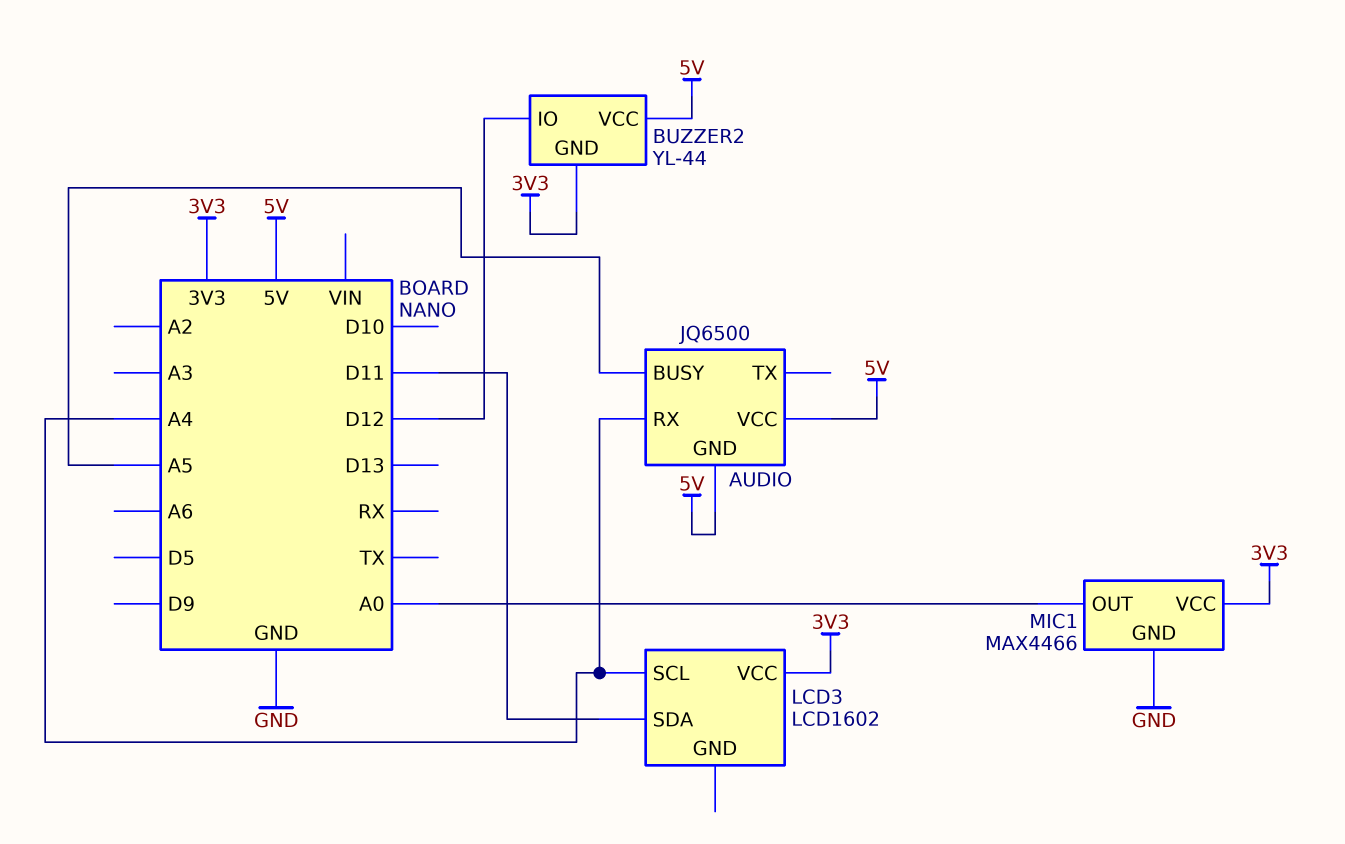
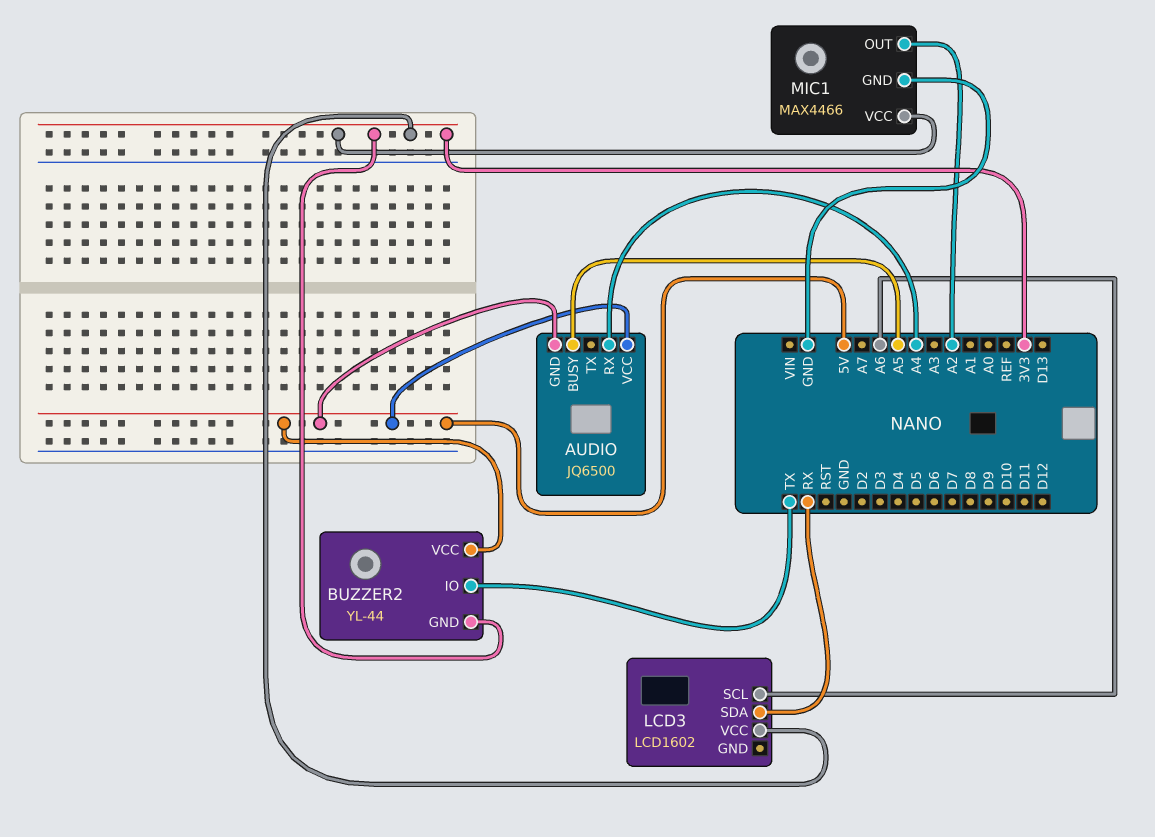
BUZZER2 pin IO: D12 -> TX
LCD3 pin SCL: A4 -> A6
LCD3 pin SDA: D11 -> RX
MIC1 pin OUT: A0 -> A2

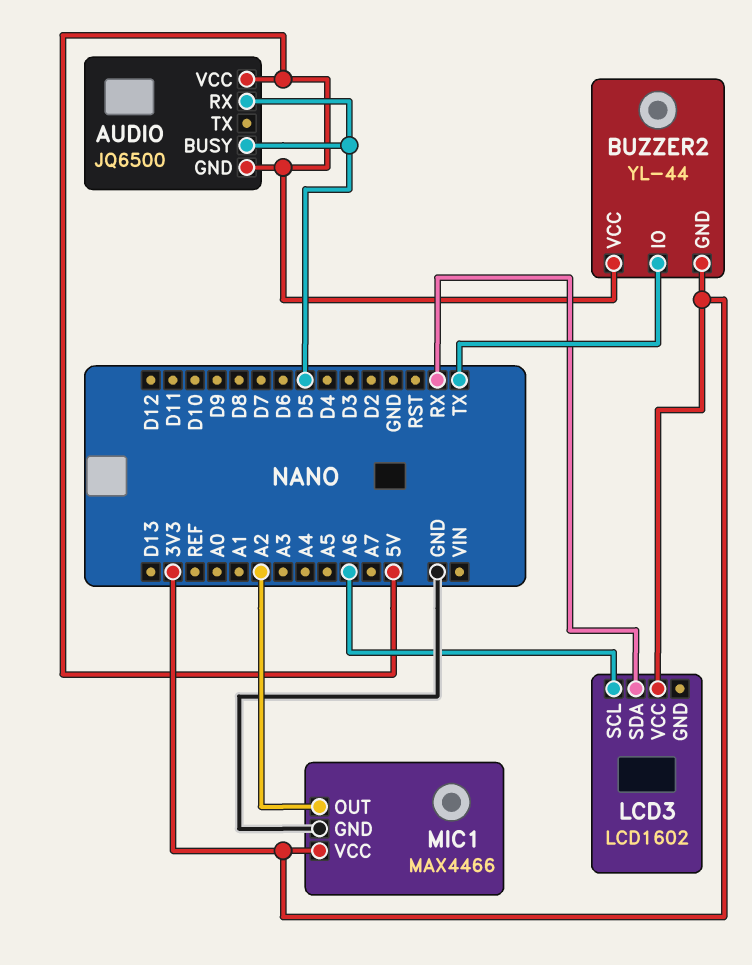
AUDIO pin BUSY: A5 -> D5
AUDIO pin RX: A4 -> D5

